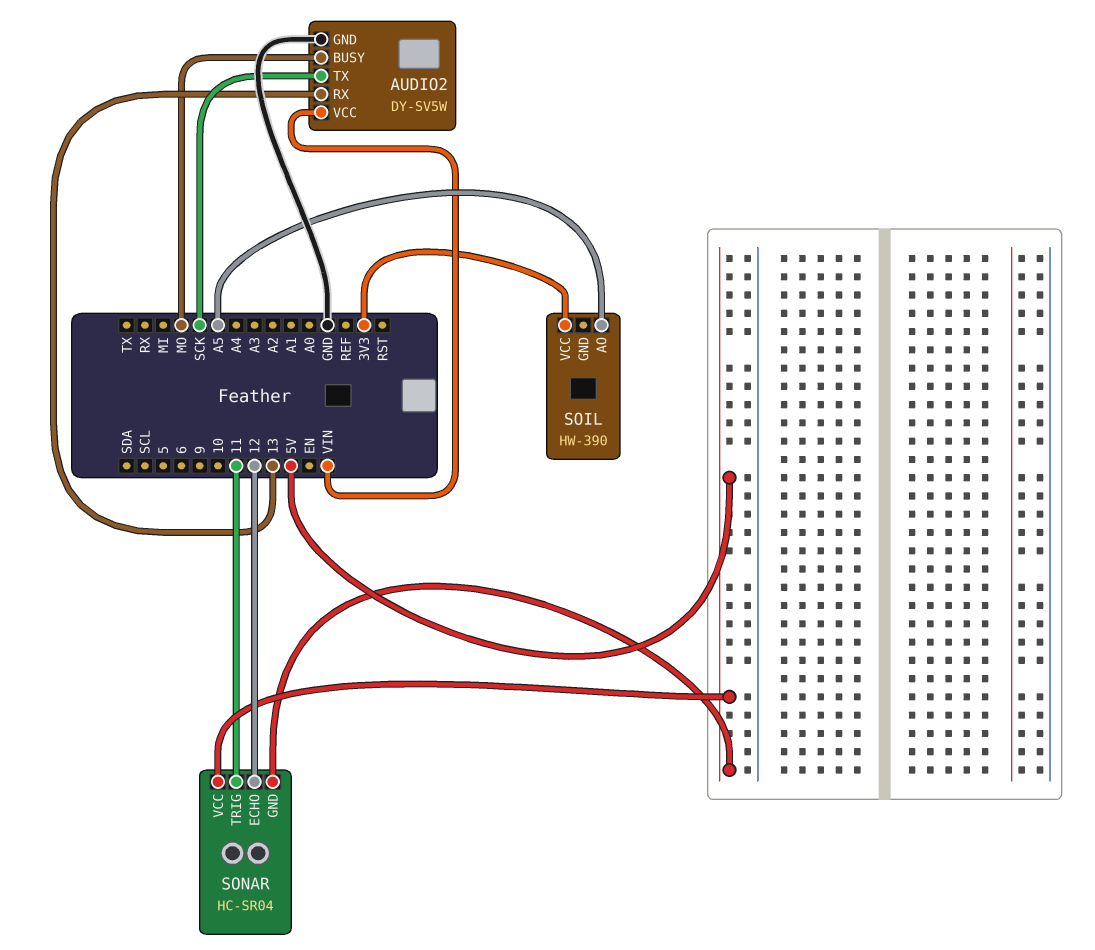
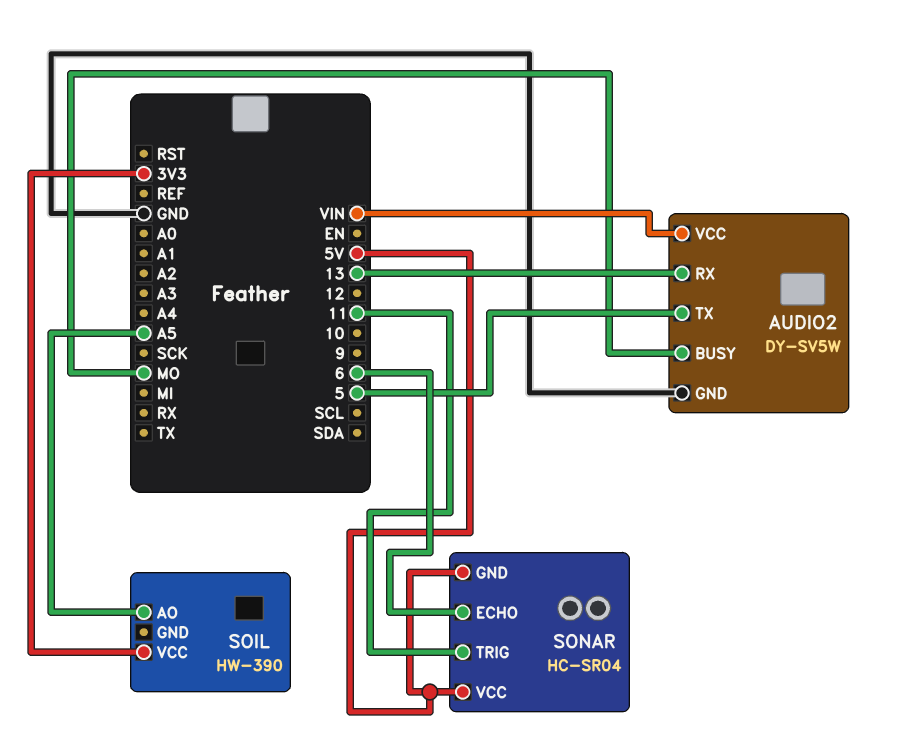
AUDIO2 pin TX: SCK -> 5
SONAR pin ECHO: 12 -> 6

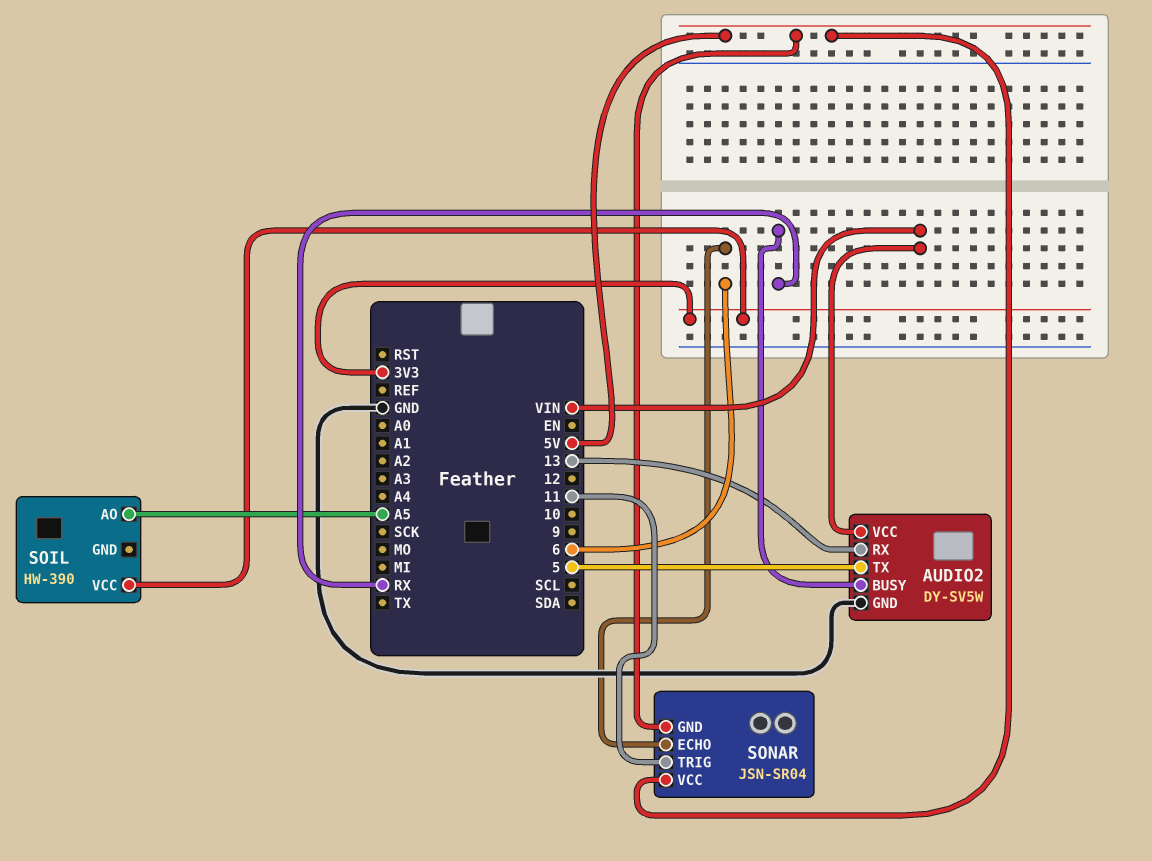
AUDIO2 pin BUSY: MO -> RX
SONAR: HC-SR04 -> JSN-SR04

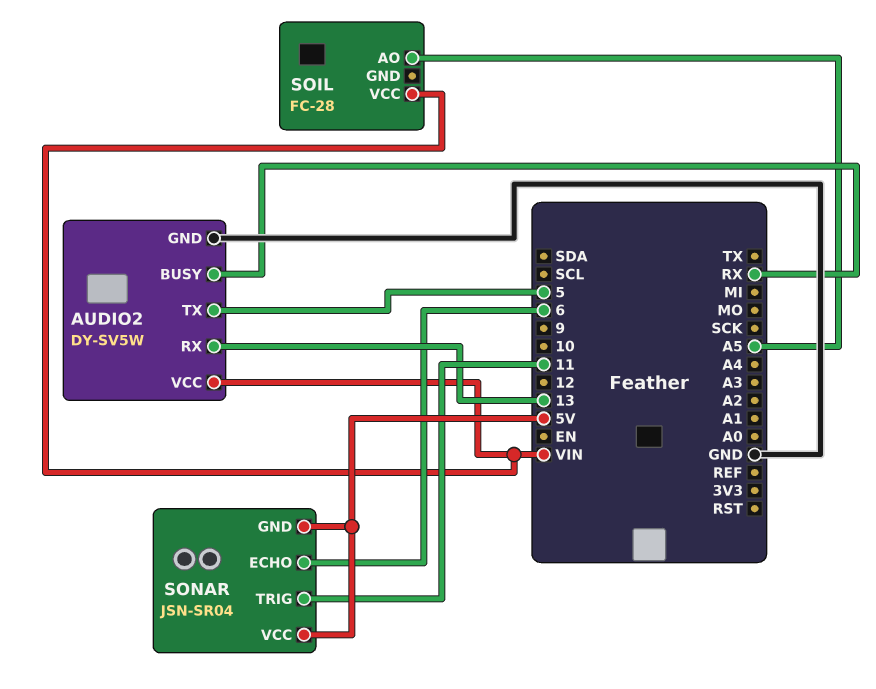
SOIL: HW-390 -> FC-28
SOIL pin VCC: 3V3 -> VIN

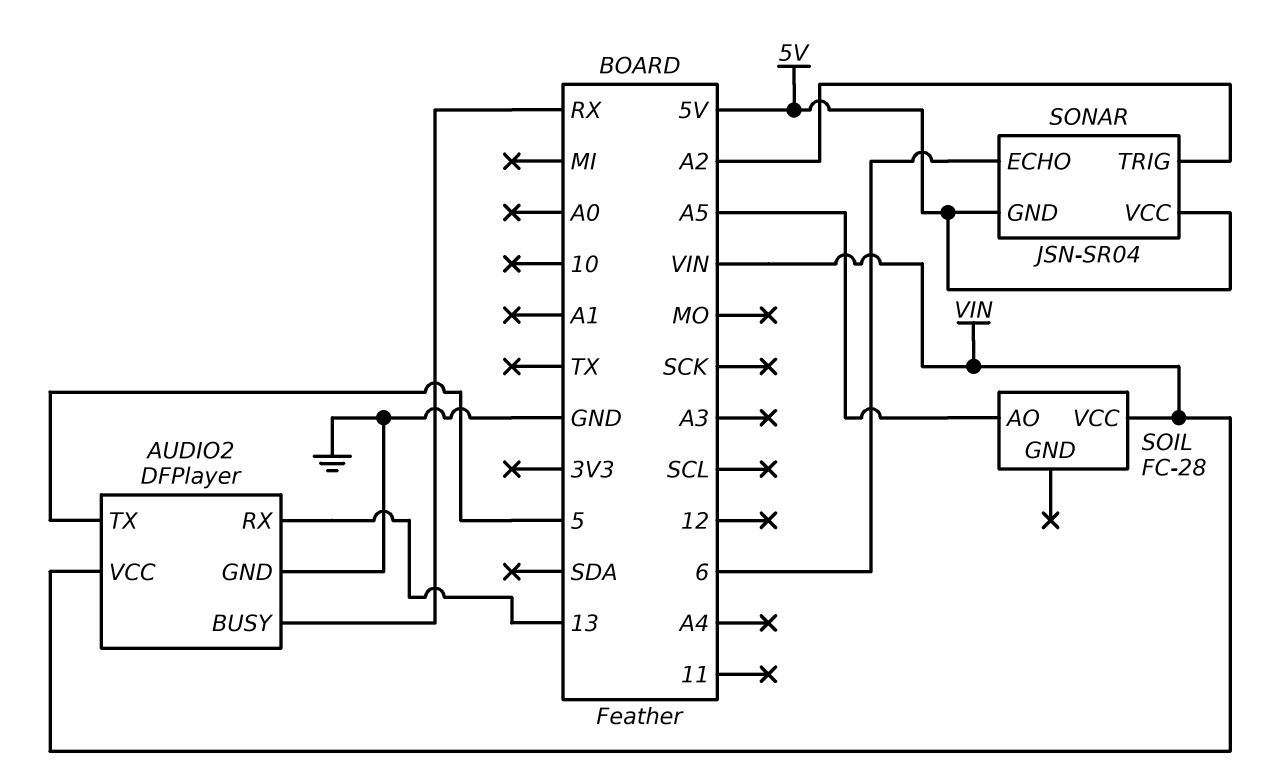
AUDIO2: DY-SV5W -> DFPlayer
SONAR pin TRIG: 11 -> A2

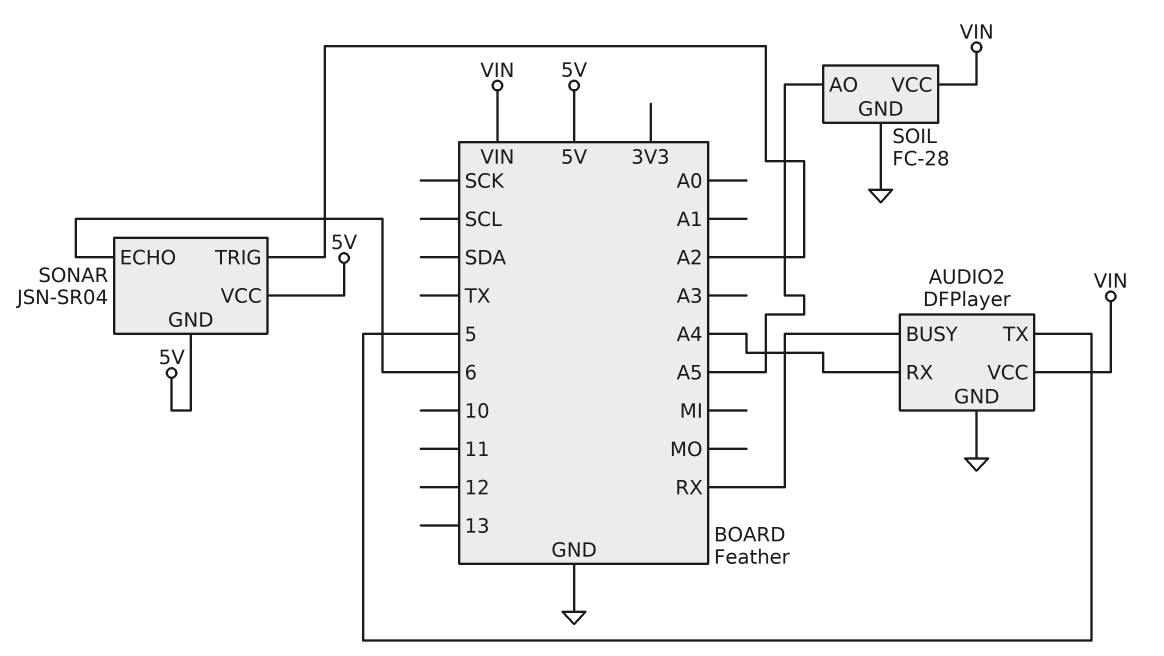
AUDIO2 pin RX: 13 -> A4
SOIL pin GND: none -> GND

